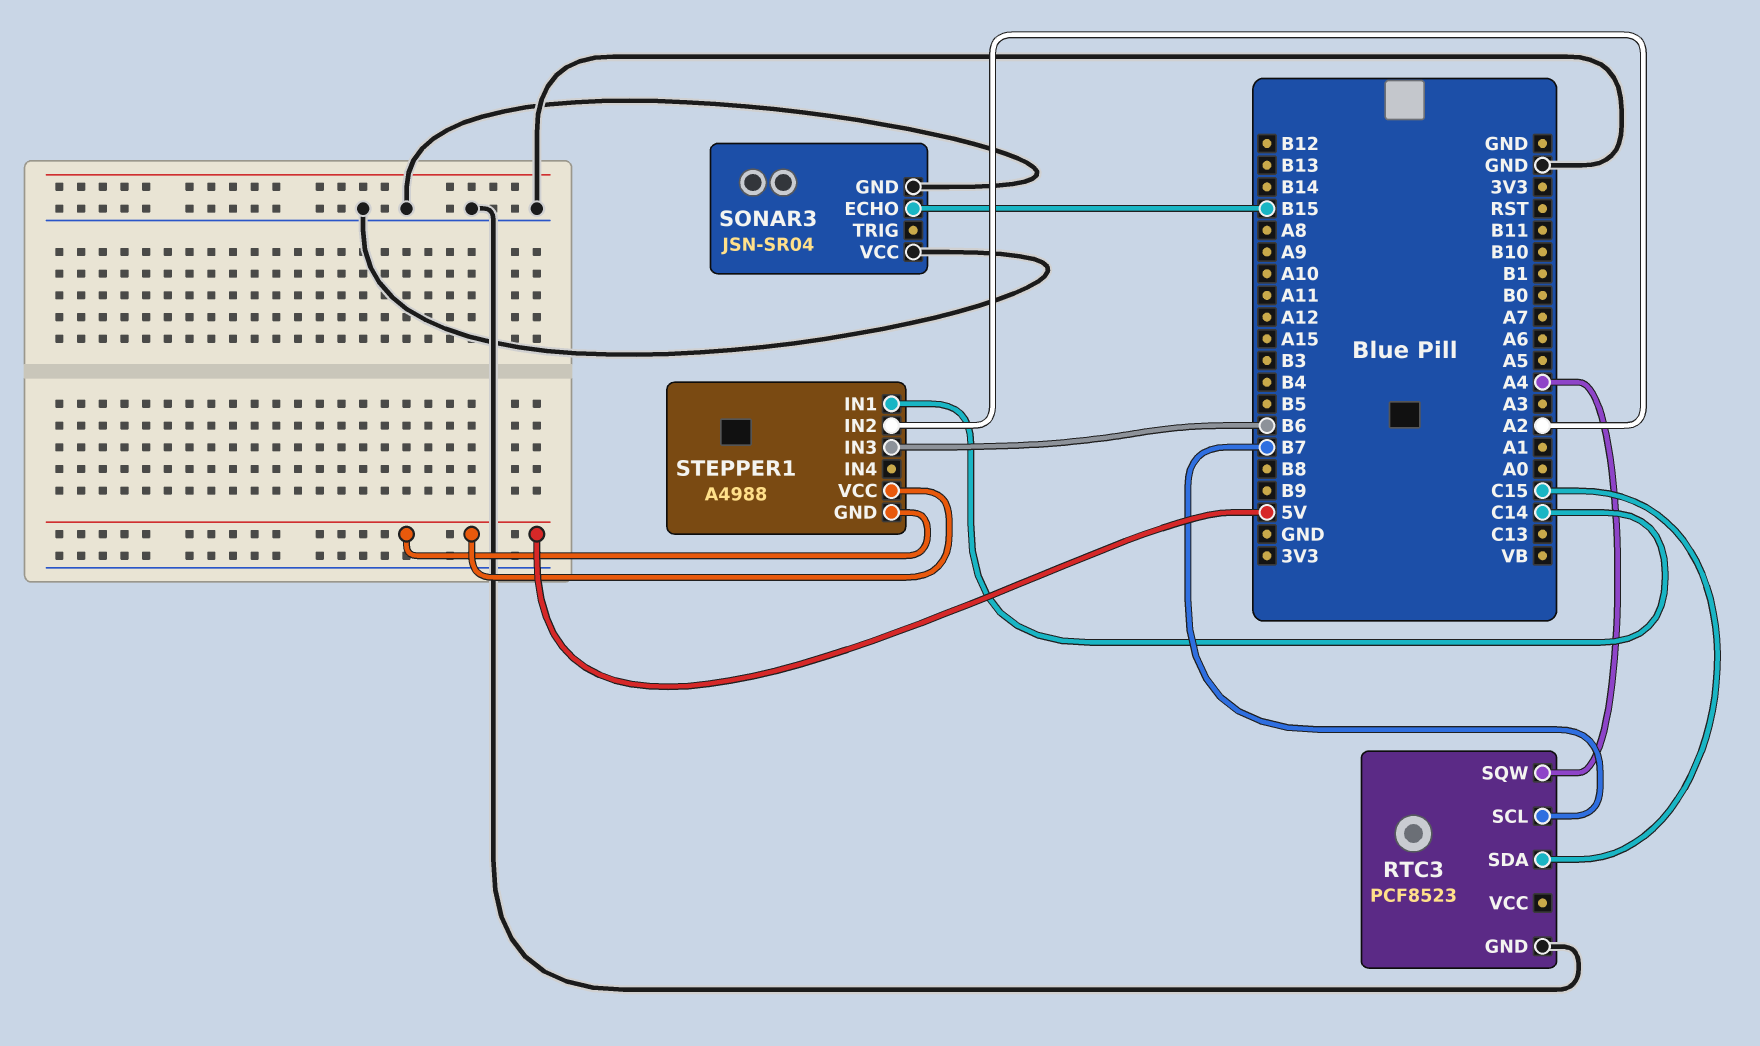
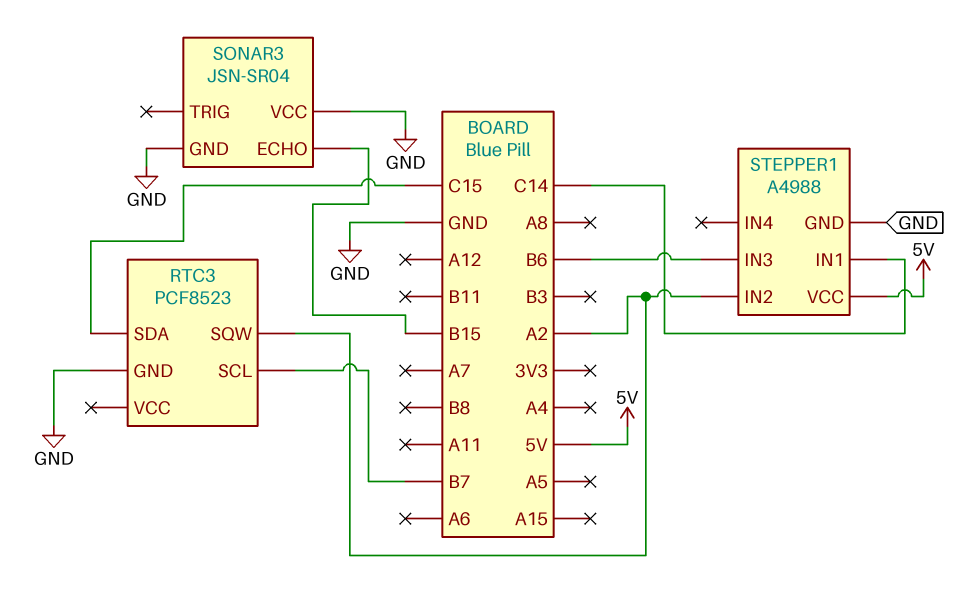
RTC3 pin SQW: A4 -> A2
STEPPER1 pin GND: 5V -> GND

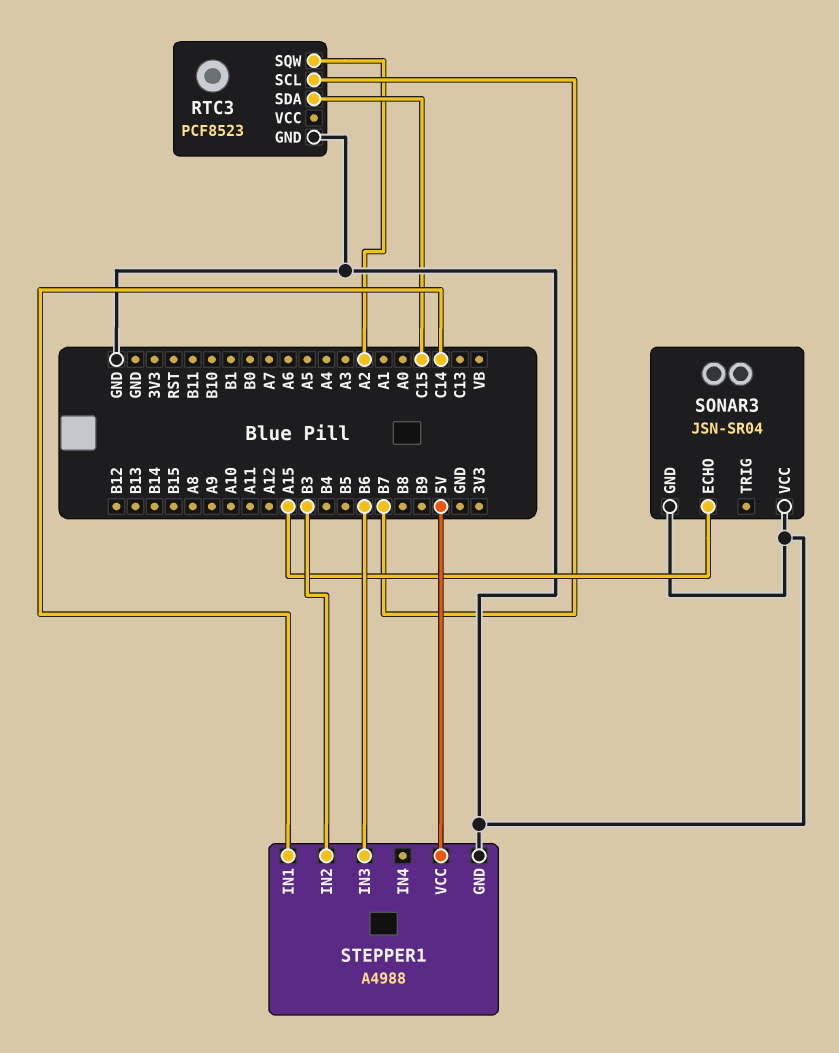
SONAR3 pin ECHO: B15 -> A15
STEPPER1 pin IN2: A2 -> B3

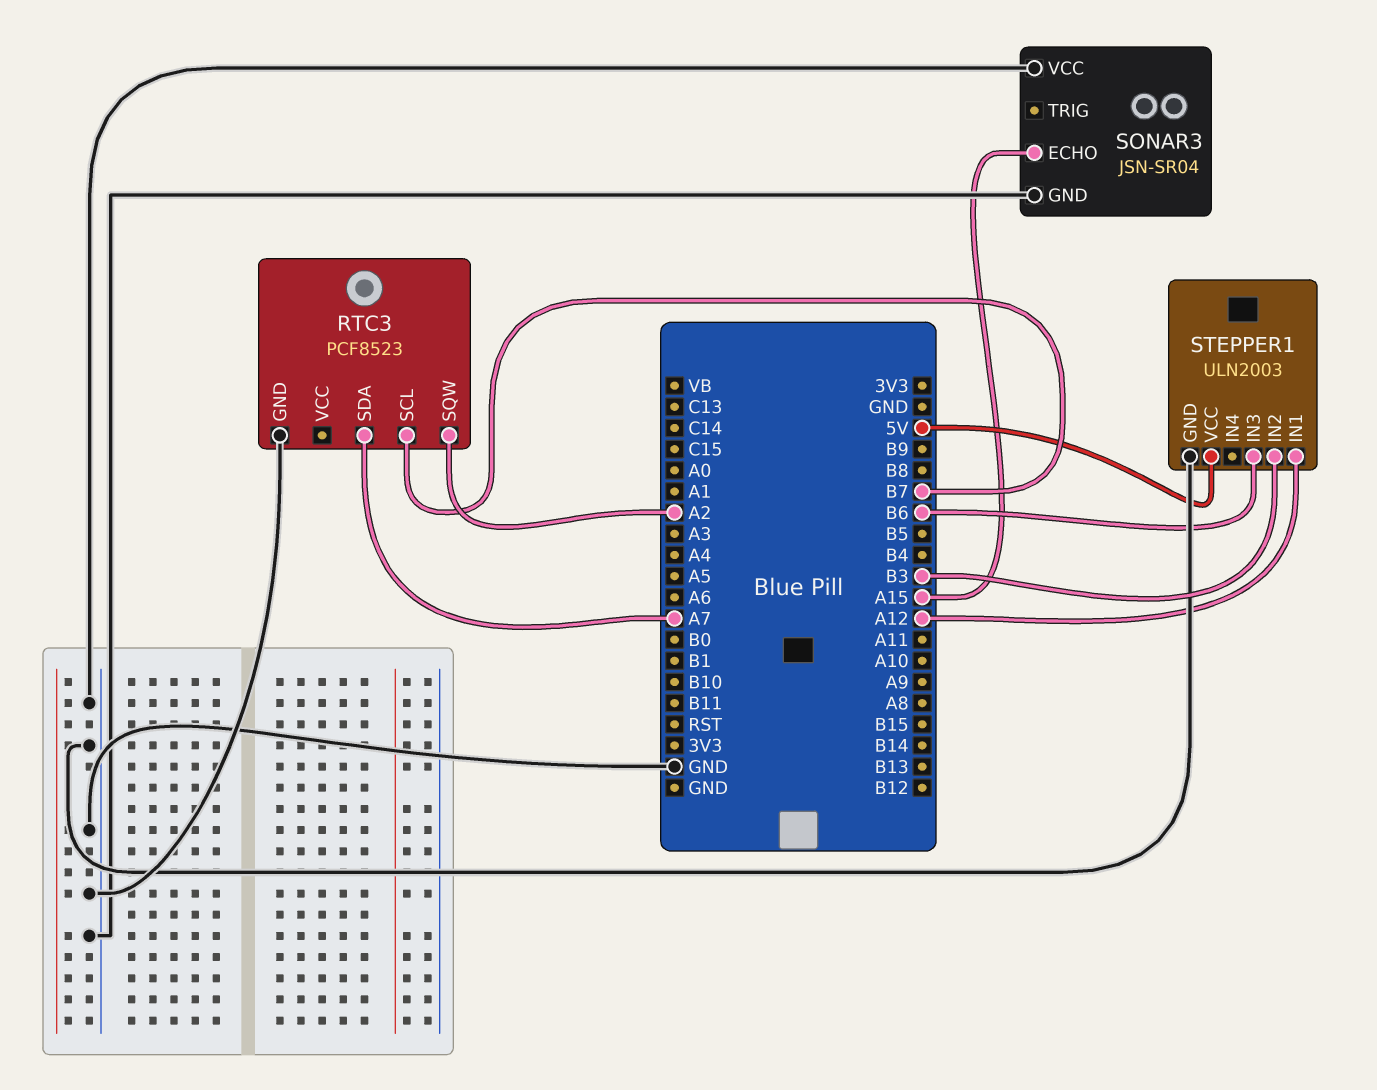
RTC3 pin SDA: C15 -> A7
STEPPER1: A4988 -> ULN2003
STEPPER1 pin IN1: C14 -> A12

